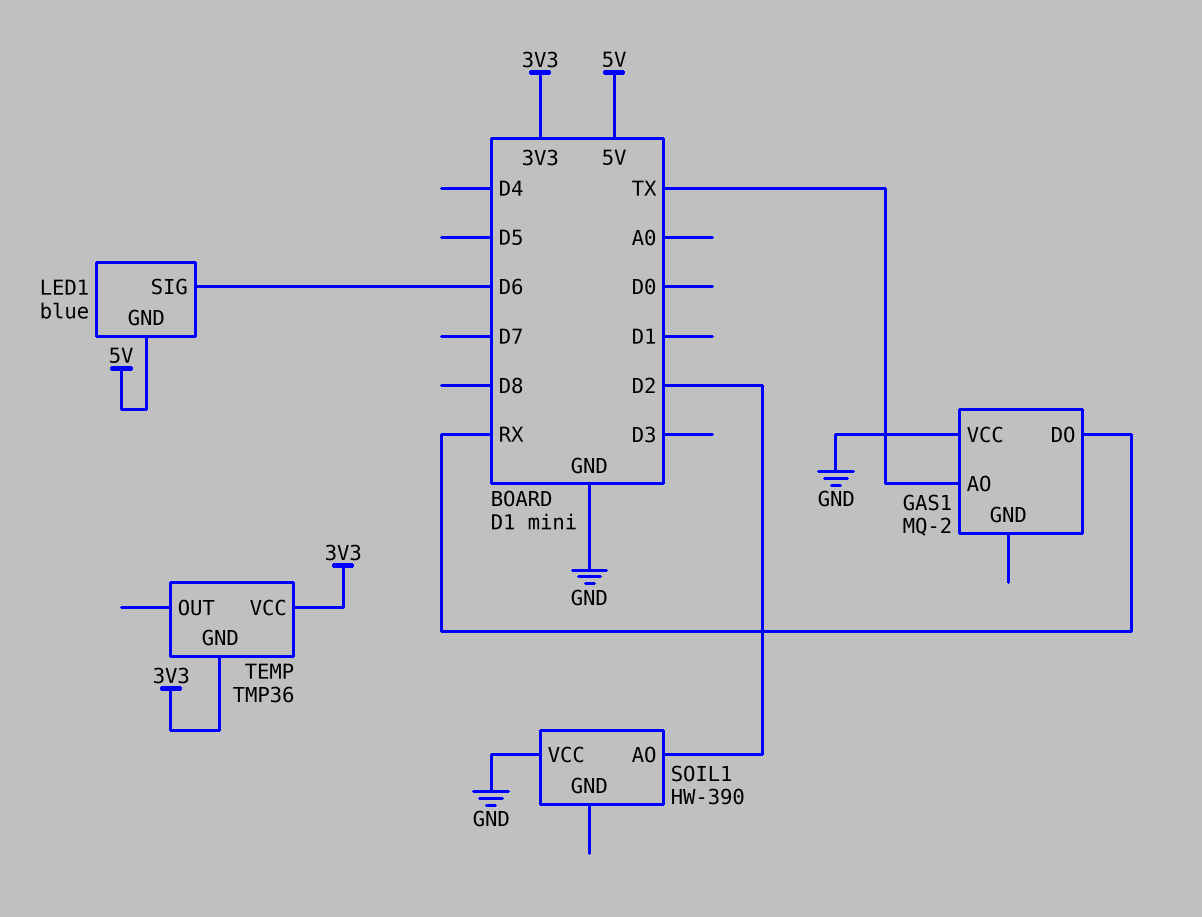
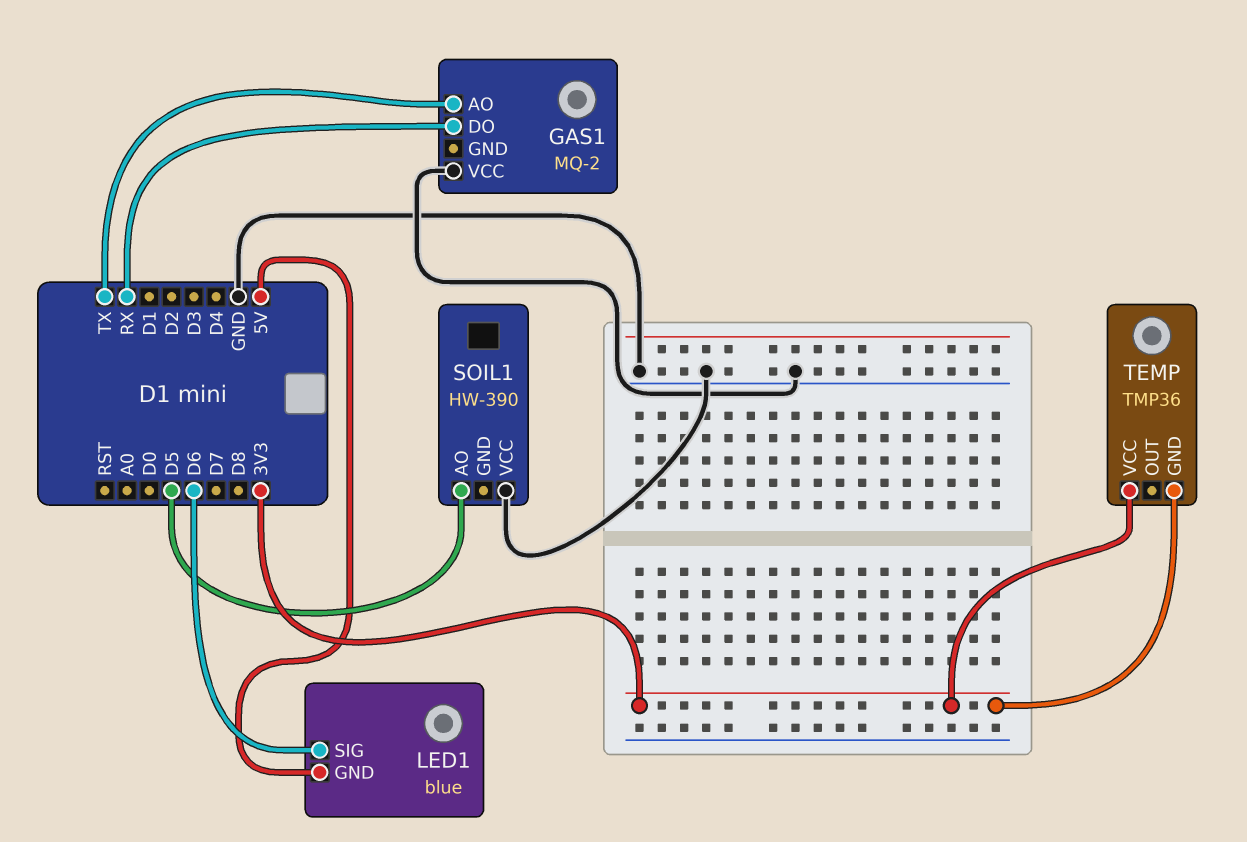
SOIL1 pin AO: D2 -> D5

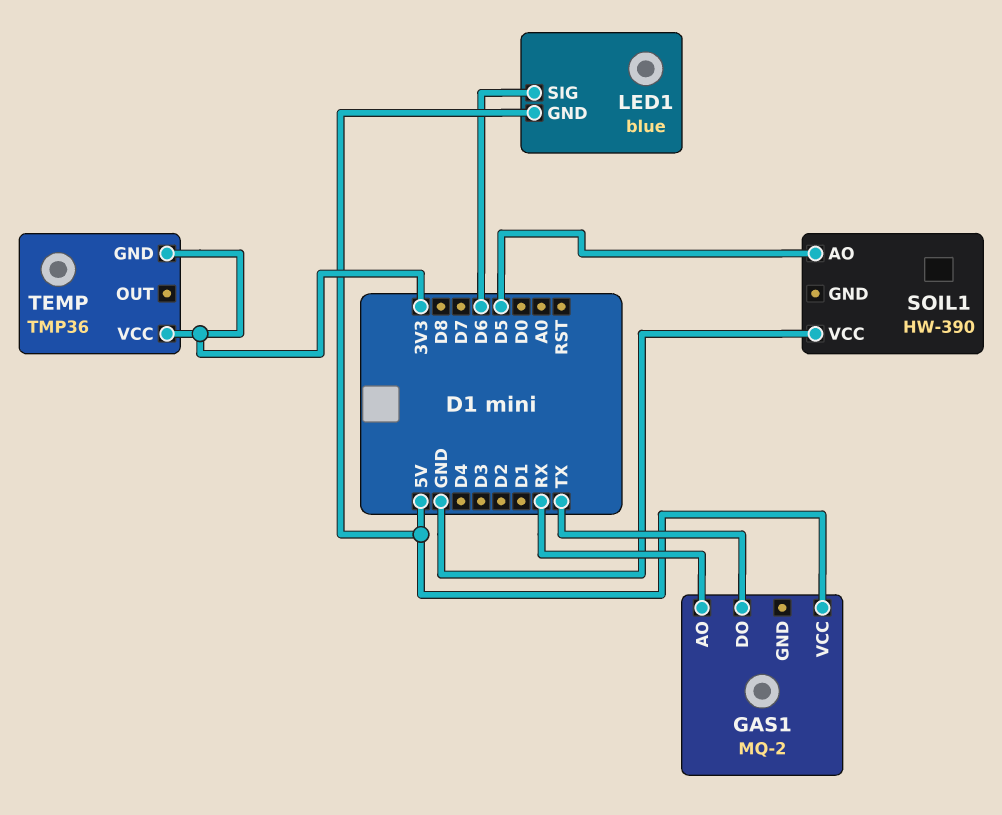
GAS1 pin AO: TX -> RX
GAS1 pin DO: RX -> TX
GAS1 pin VCC: GND -> 5V

